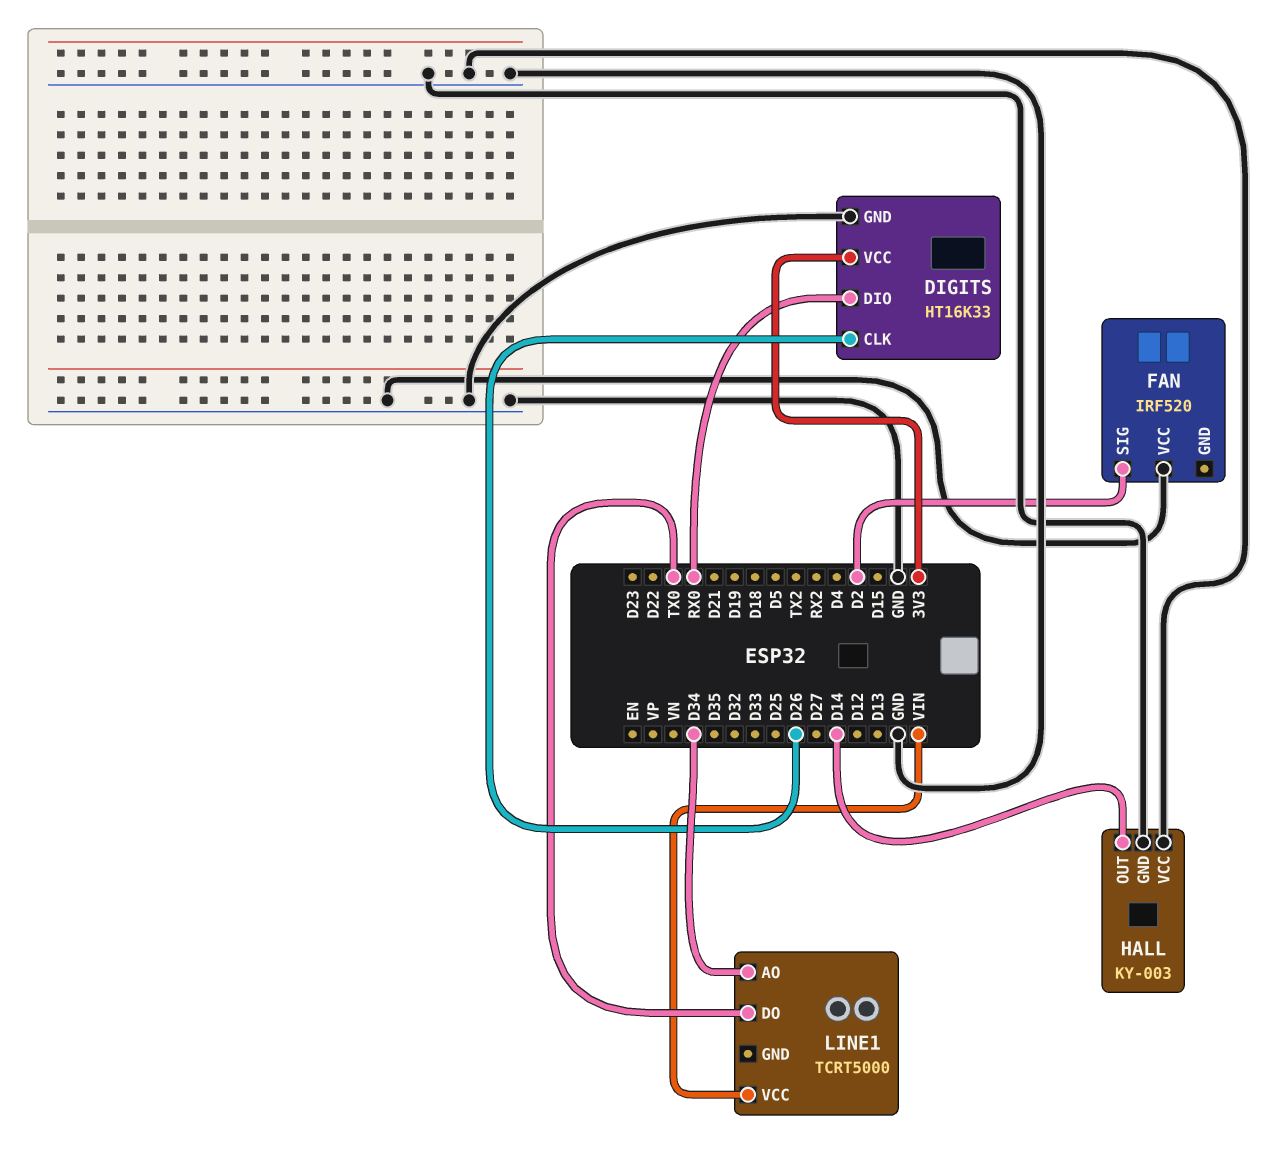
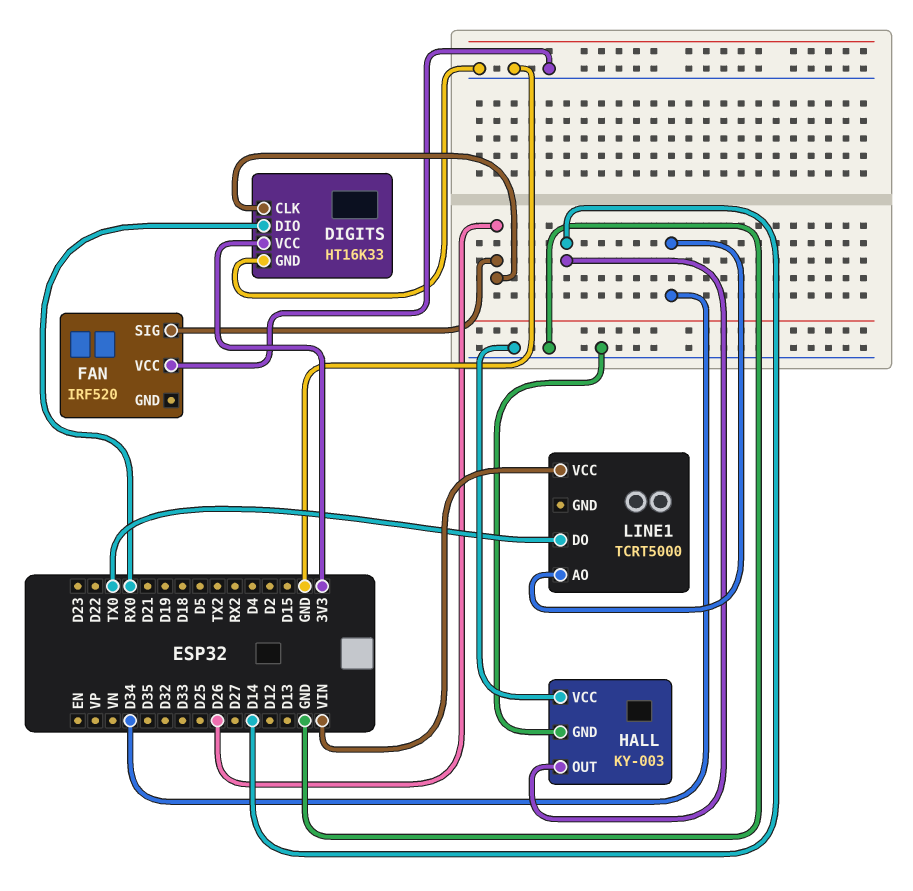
FAN pin SIG: D2 -> D26

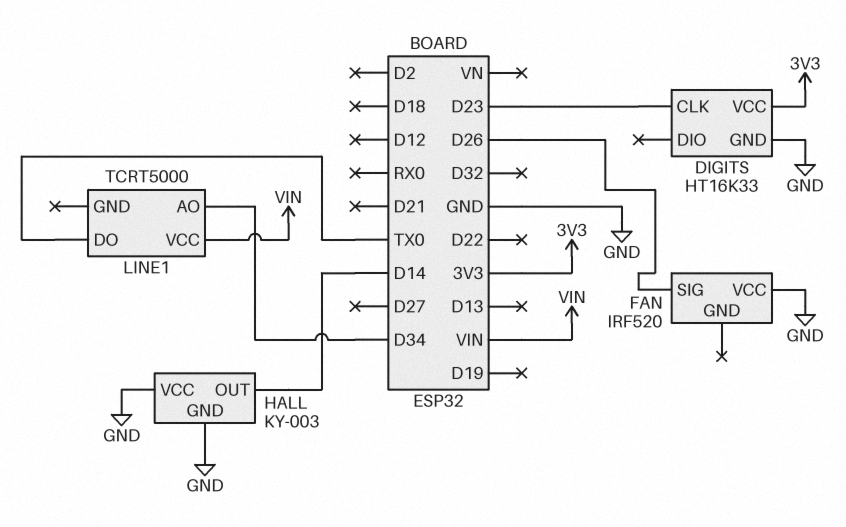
DIGITS pin CLK: D26 -> D23
DIGITS pin DIO: RX0 -> none

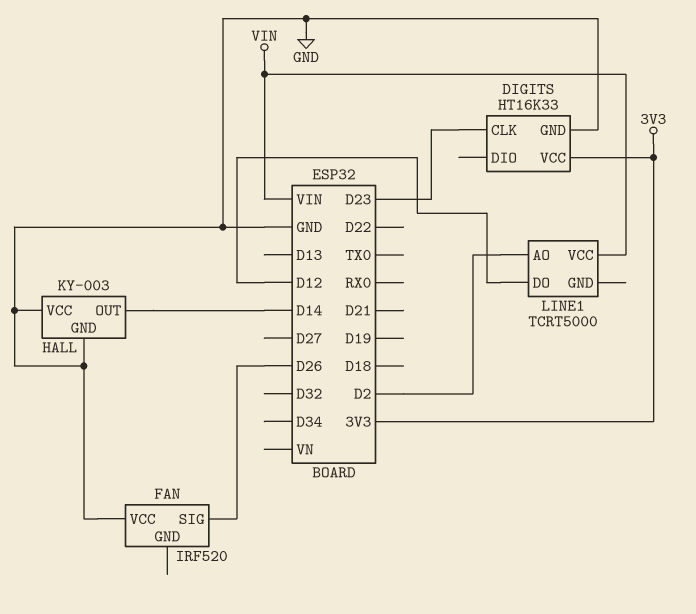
LINE1 pin AO: D34 -> D2
LINE1 pin DO: TX0 -> D12

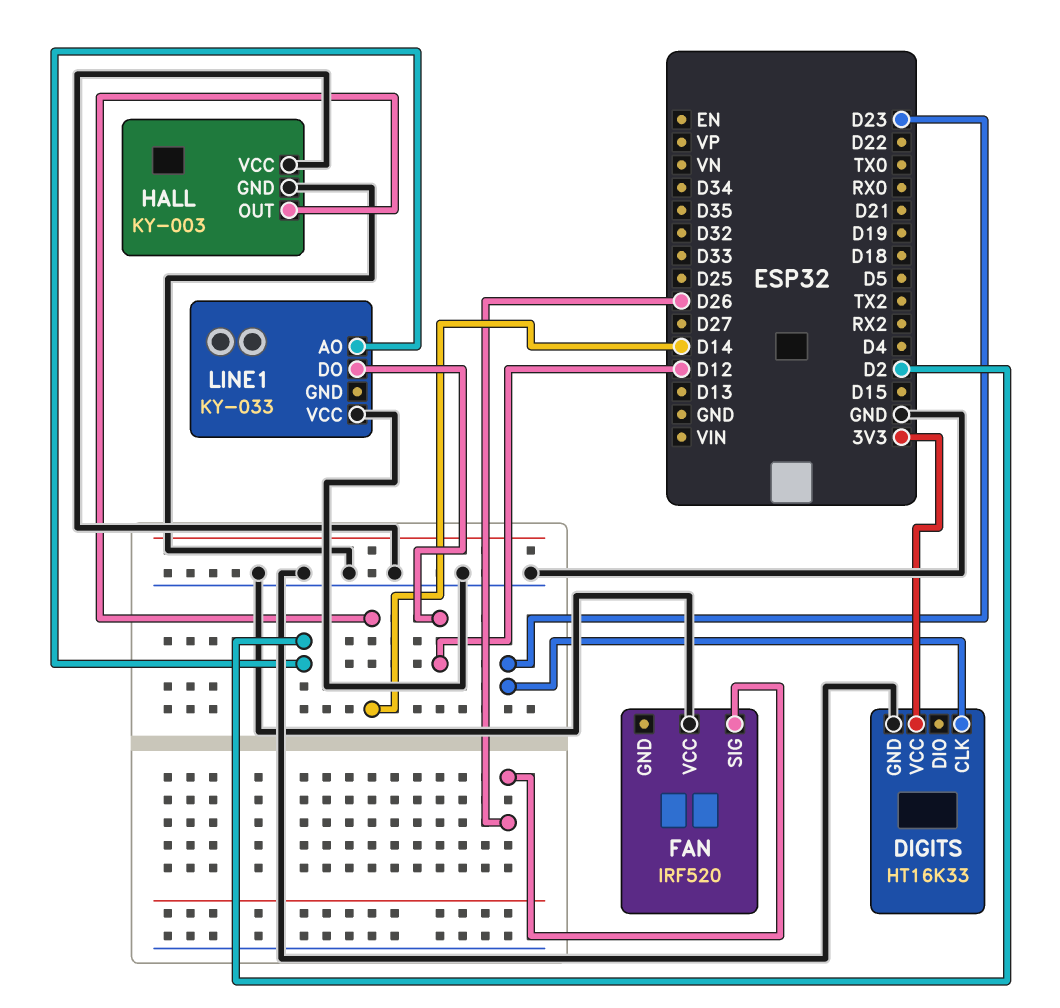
LINE1: TCRT5000 -> KY-033
LINE1 pin VCC: VIN -> GND

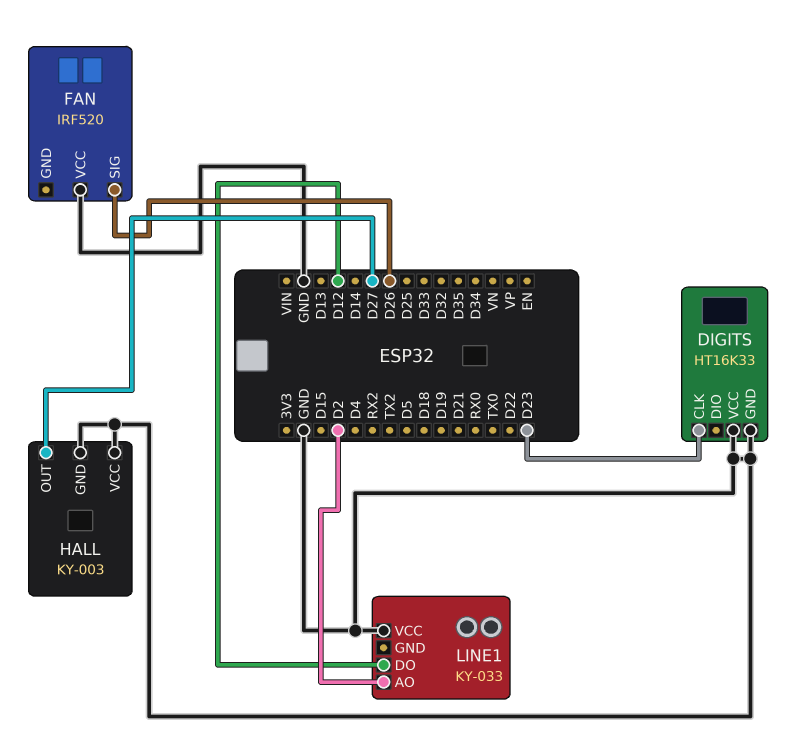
DIGITS pin VCC: 3V3 -> GND
HALL pin OUT: D14 -> D27

